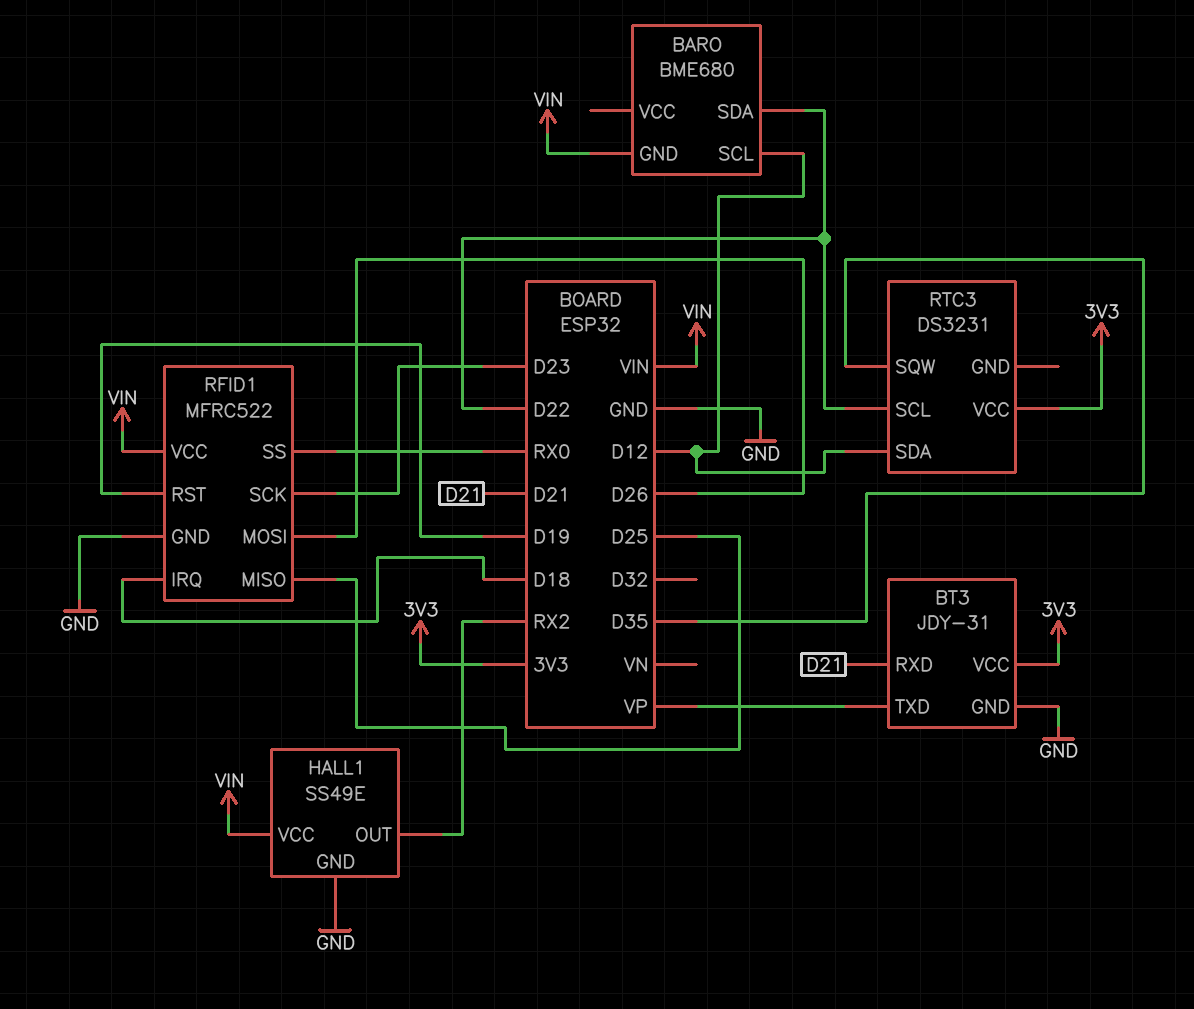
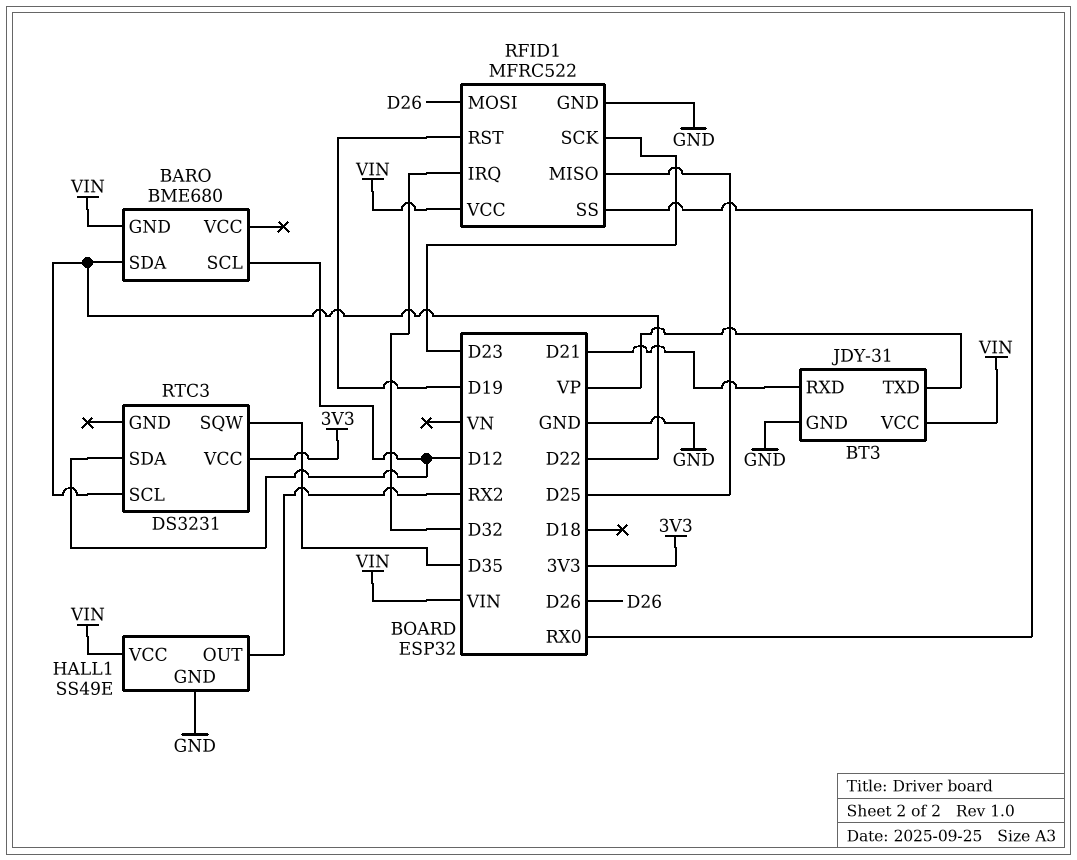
BT3 pin VCC: 3V3 -> VIN
RFID1 pin IRQ: D18 -> D32

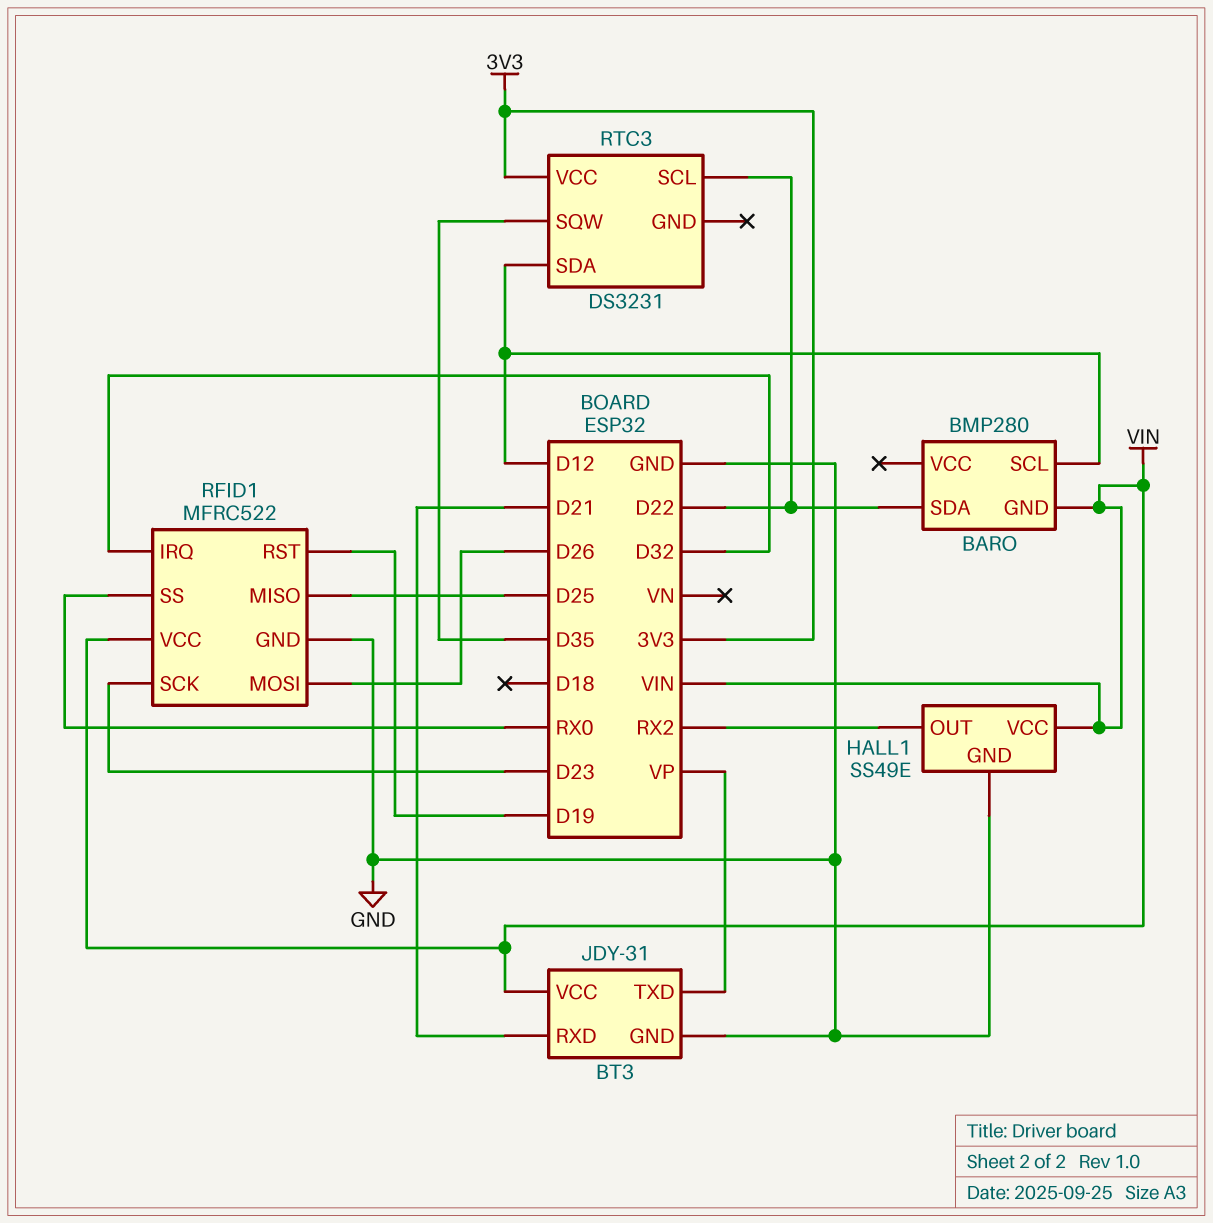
BARO: BME680 -> BMP280

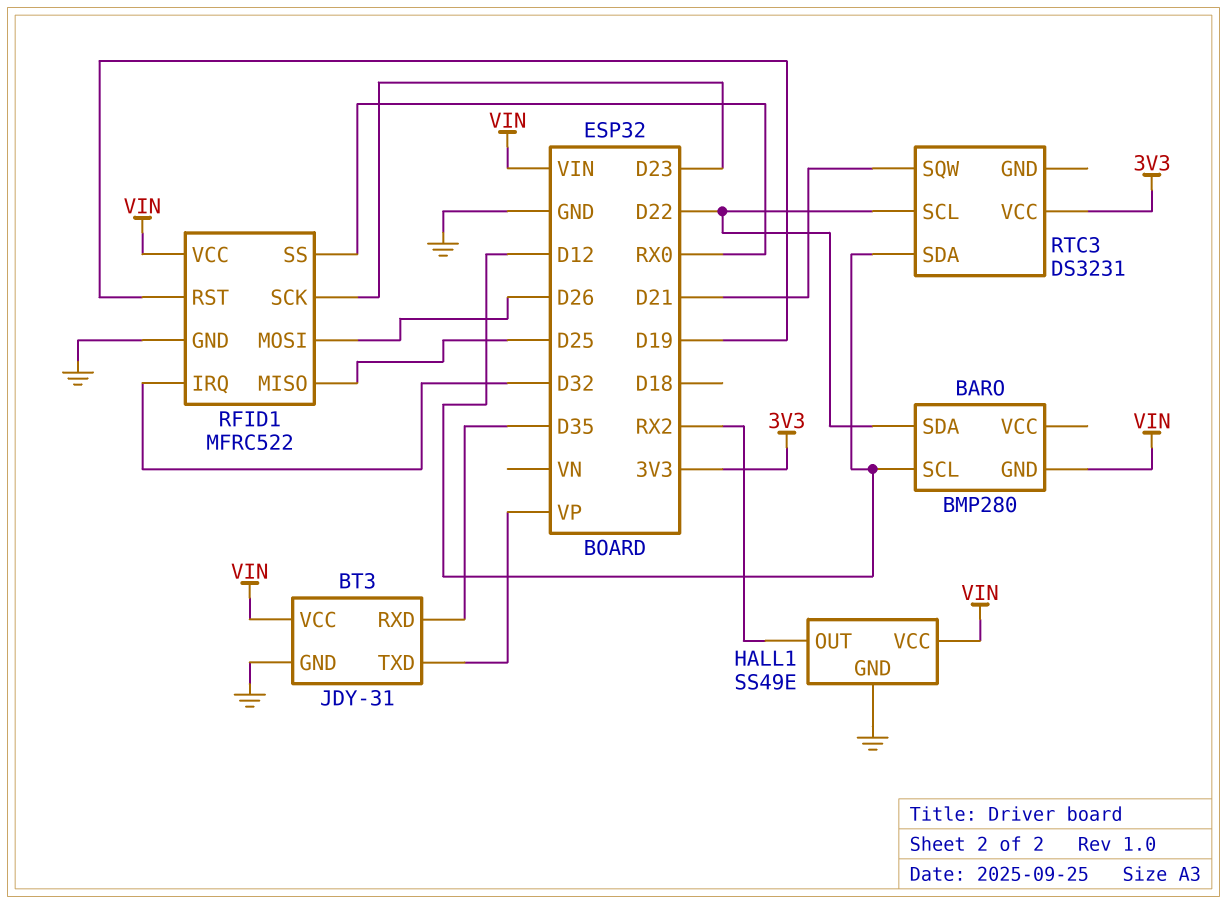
BT3 pin RXD: D21 -> D35
RTC3 pin SQW: D35 -> D21

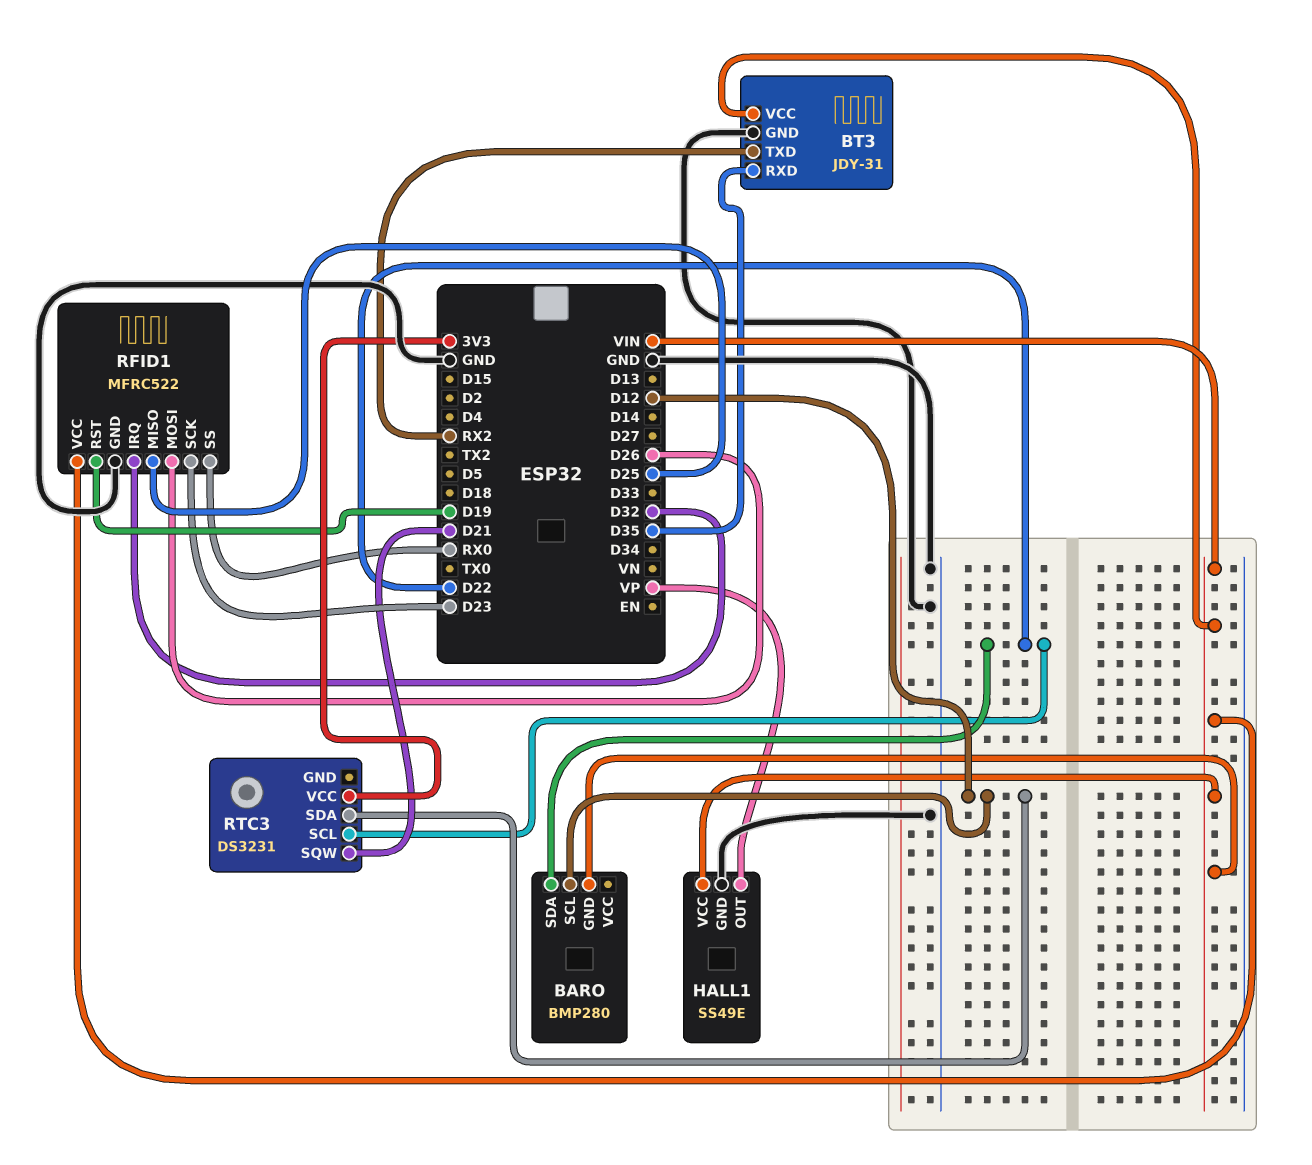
BT3 pin TXD: VP -> RX2
HALL1 pin OUT: RX2 -> VP

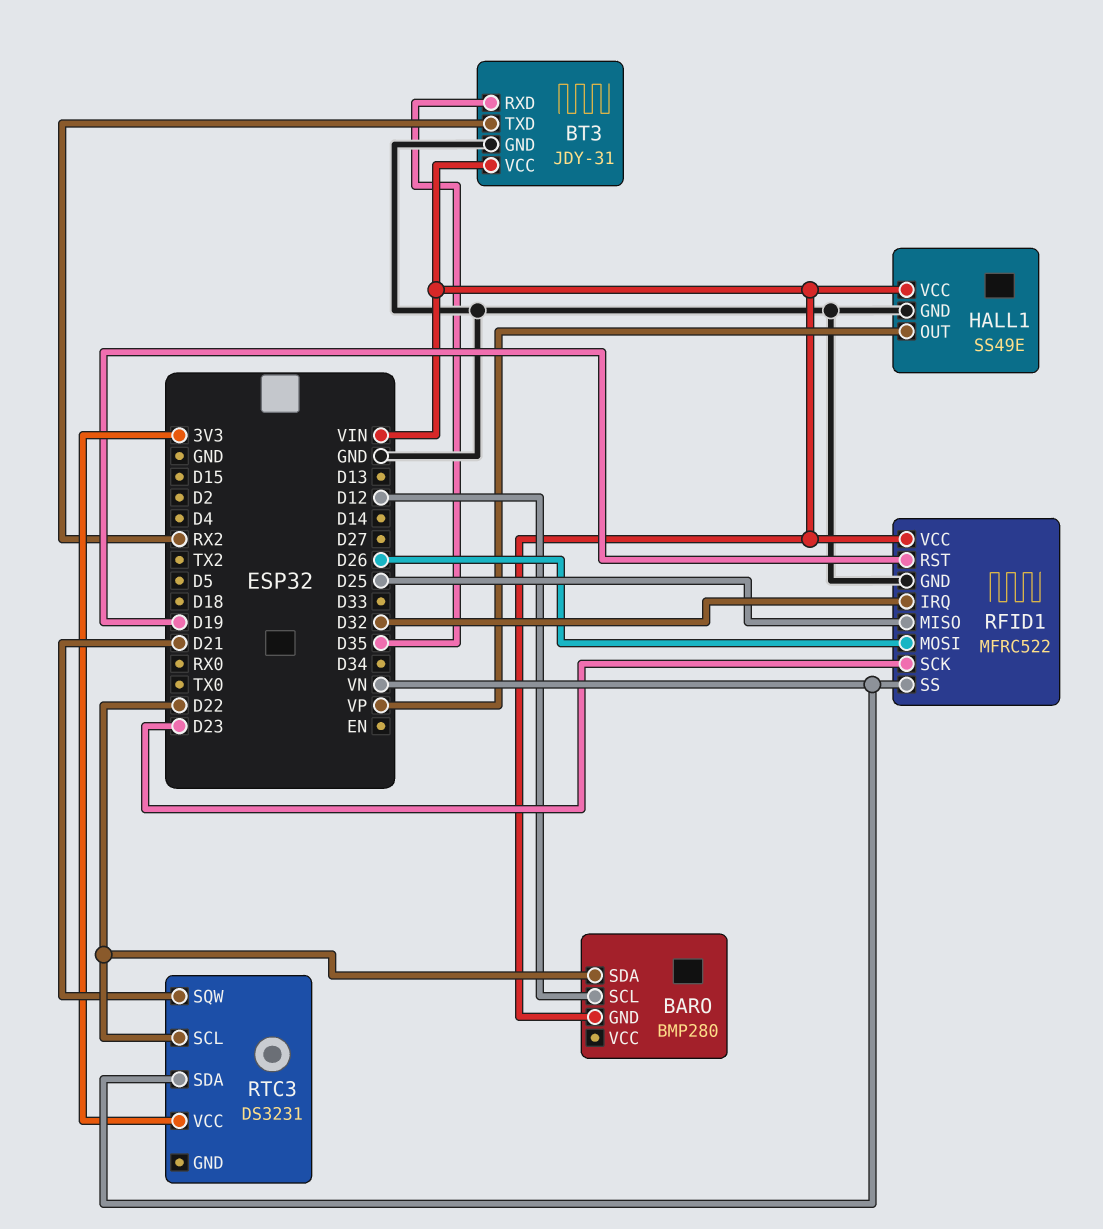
RFID1 pin SS: RX0 -> VN
RTC3 pin SDA: D12 -> VN

